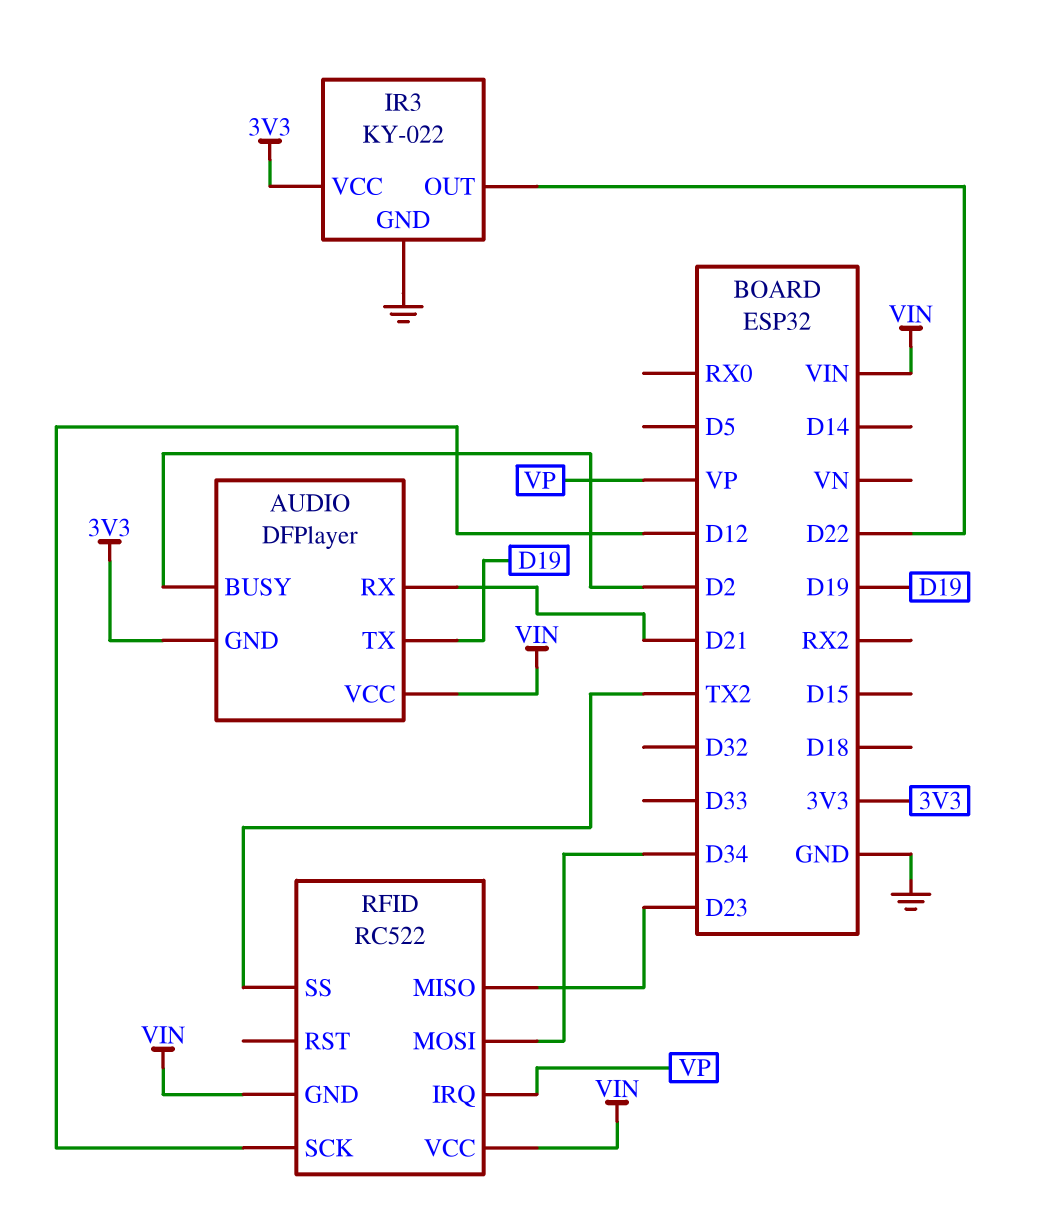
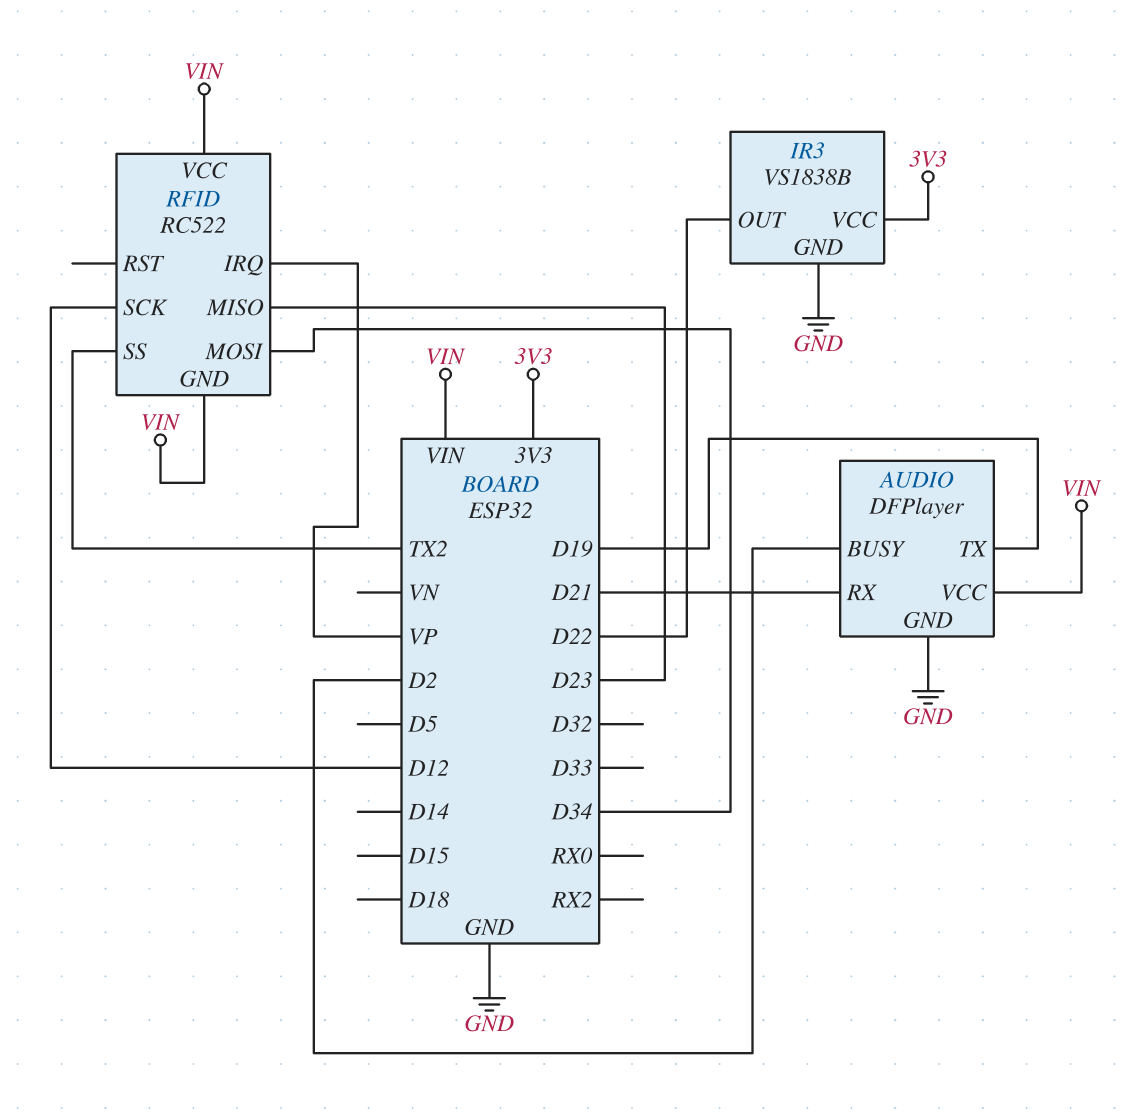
AUDIO pin GND: 3V3 -> GND
IR3: KY-022 -> VS1838B

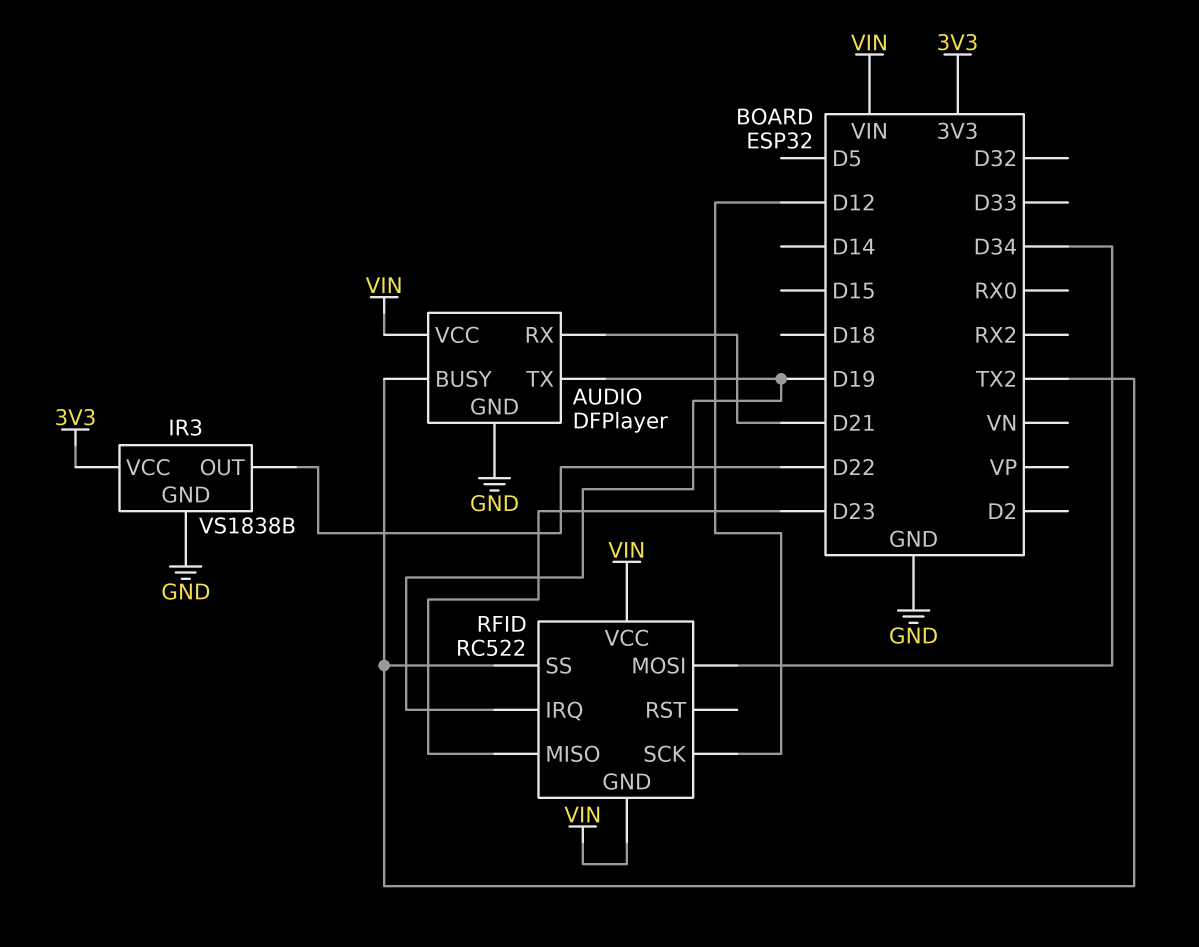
AUDIO pin BUSY: D2 -> TX2
RFID pin IRQ: VP -> D19

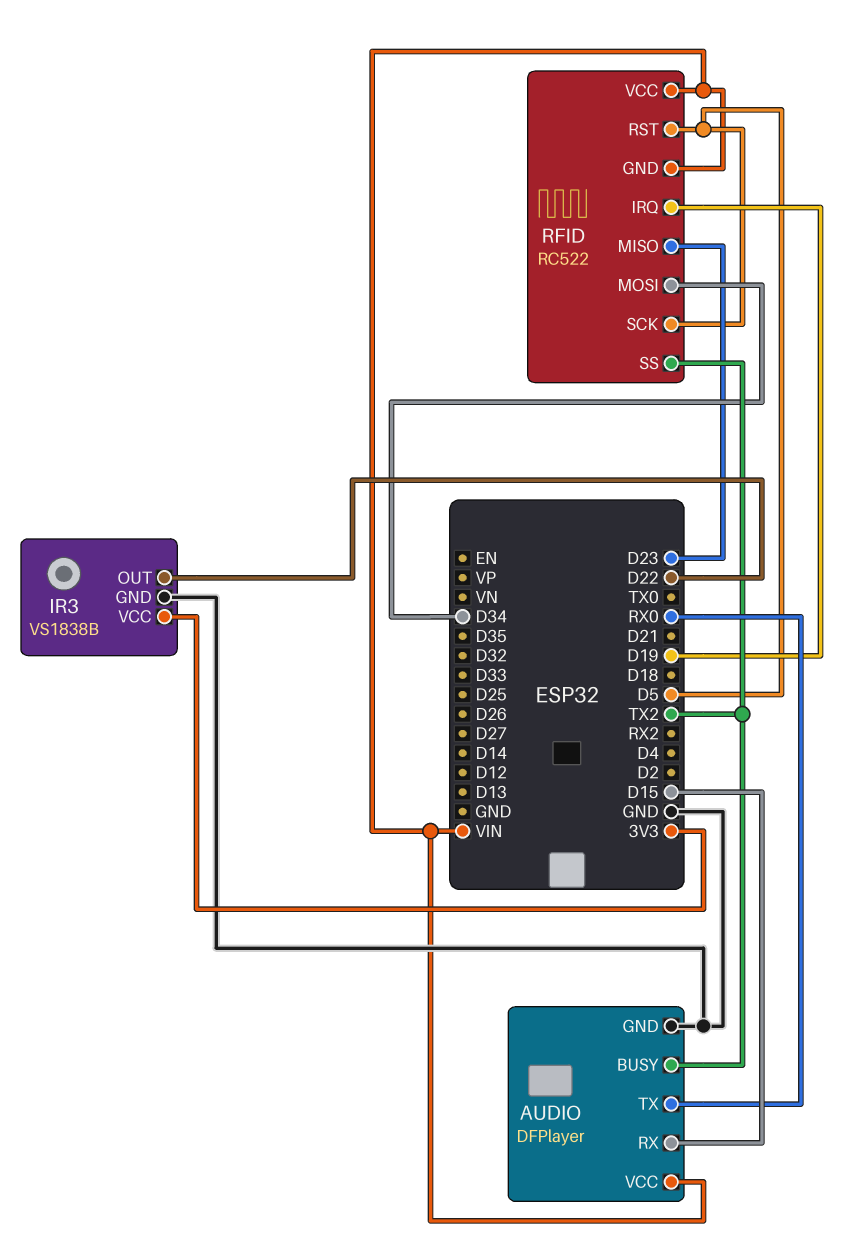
AUDIO pin RX: D21 -> D15
AUDIO pin TX: D19 -> RX0
RFID pin RST: none -> D5
RFID pin SCK: D12 -> D5

